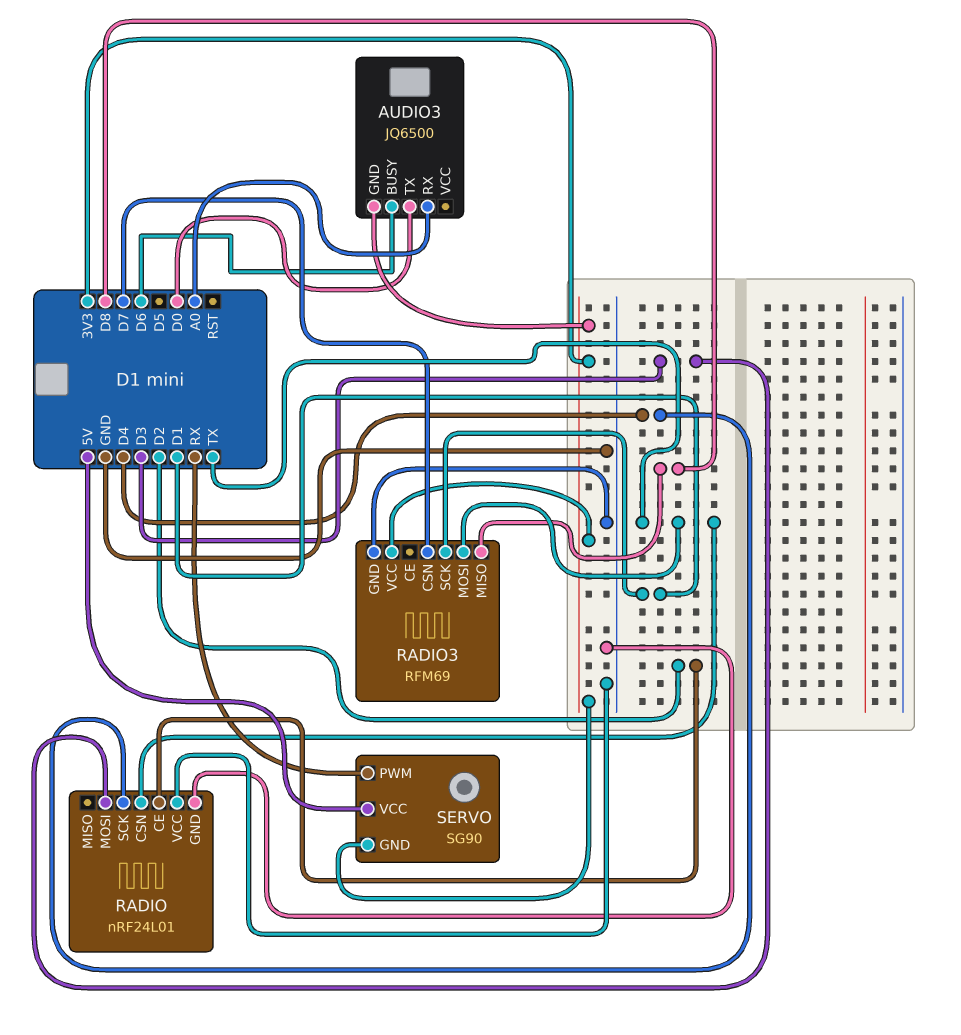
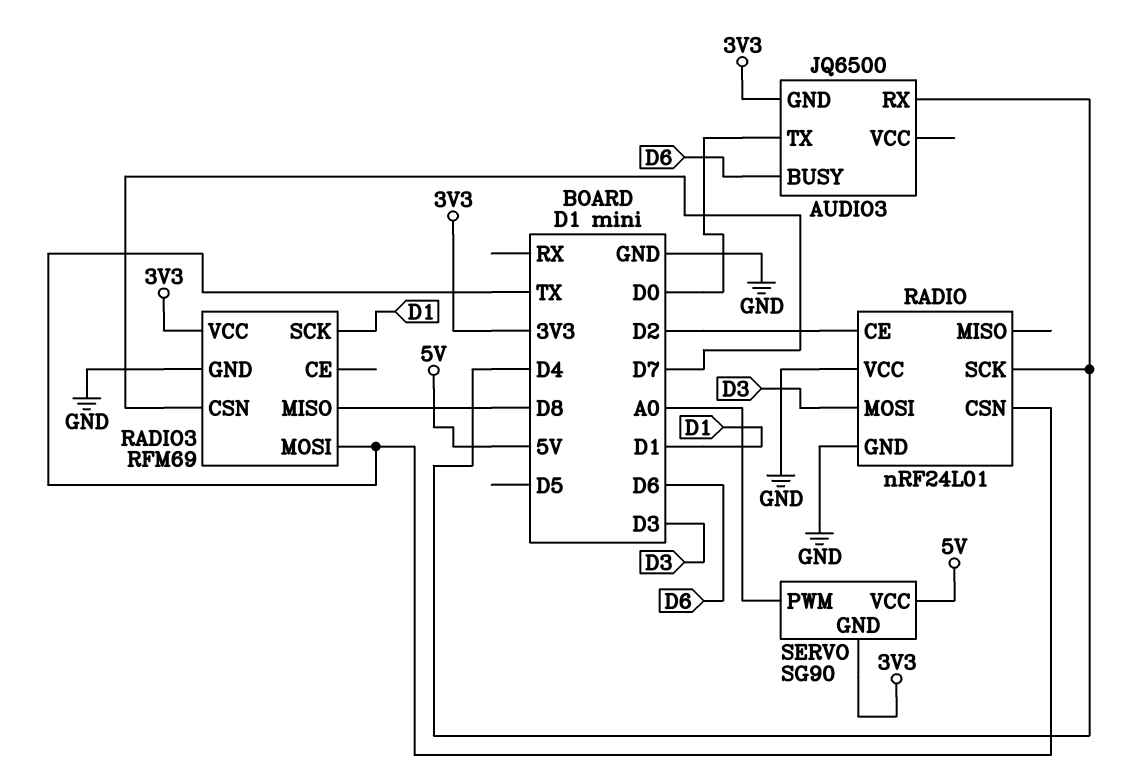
AUDIO3 pin RX: A0 -> D4
SERVO pin PWM: RX -> A0

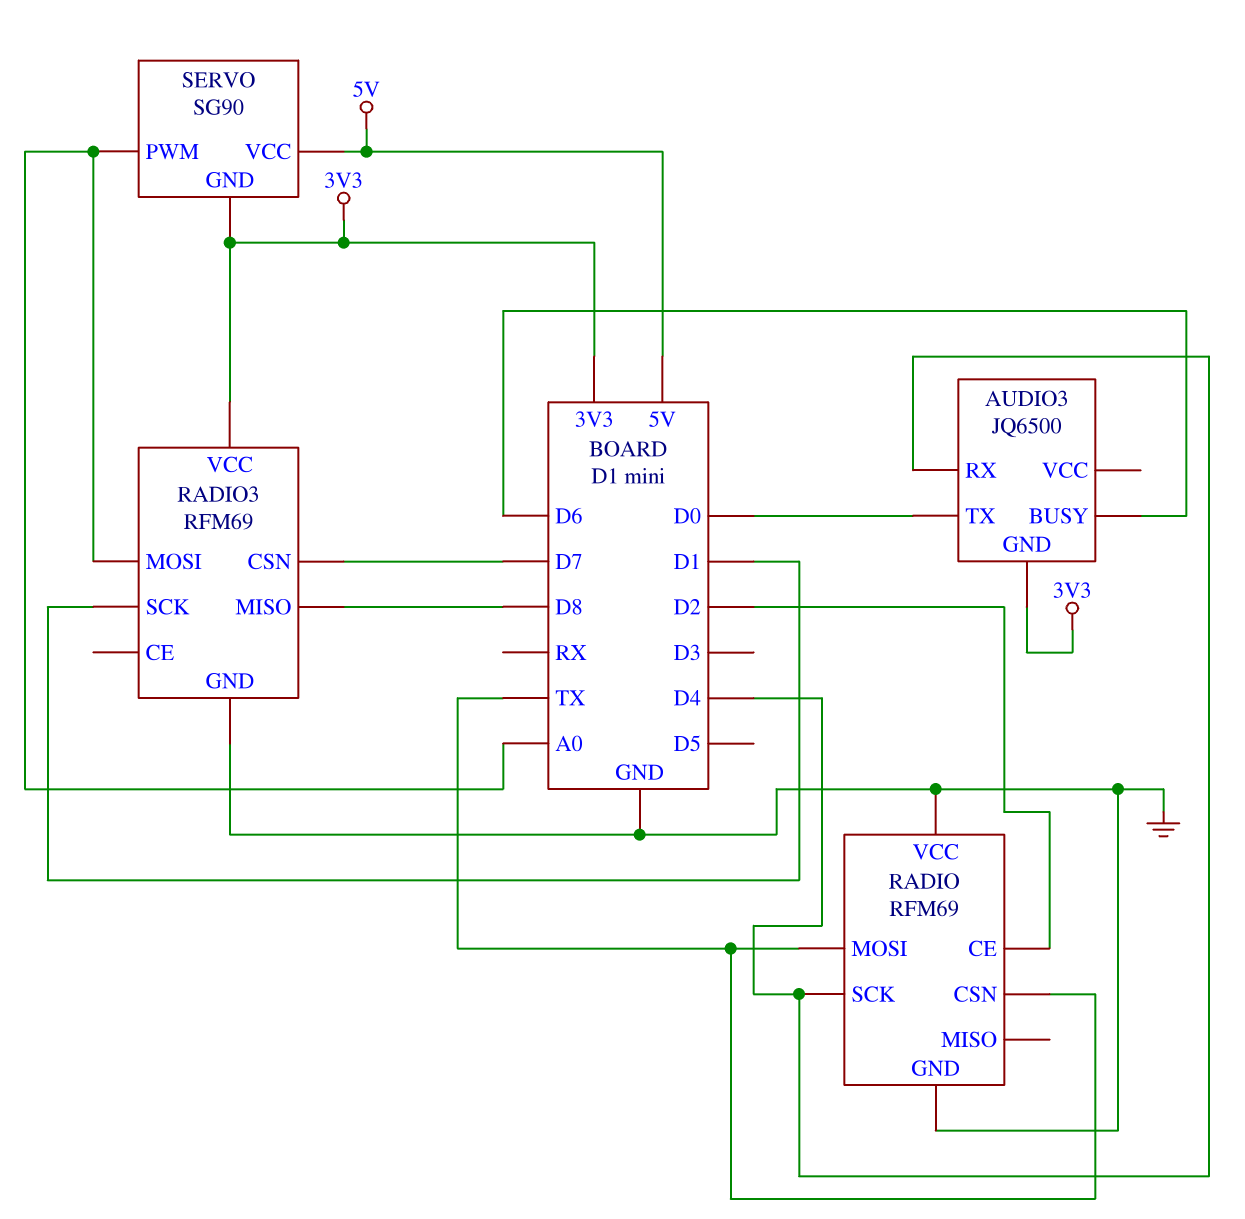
RADIO: nRF24L01 -> RFM69
RADIO pin MOSI: D3 -> TX
RADIO3 pin MOSI: TX -> A0

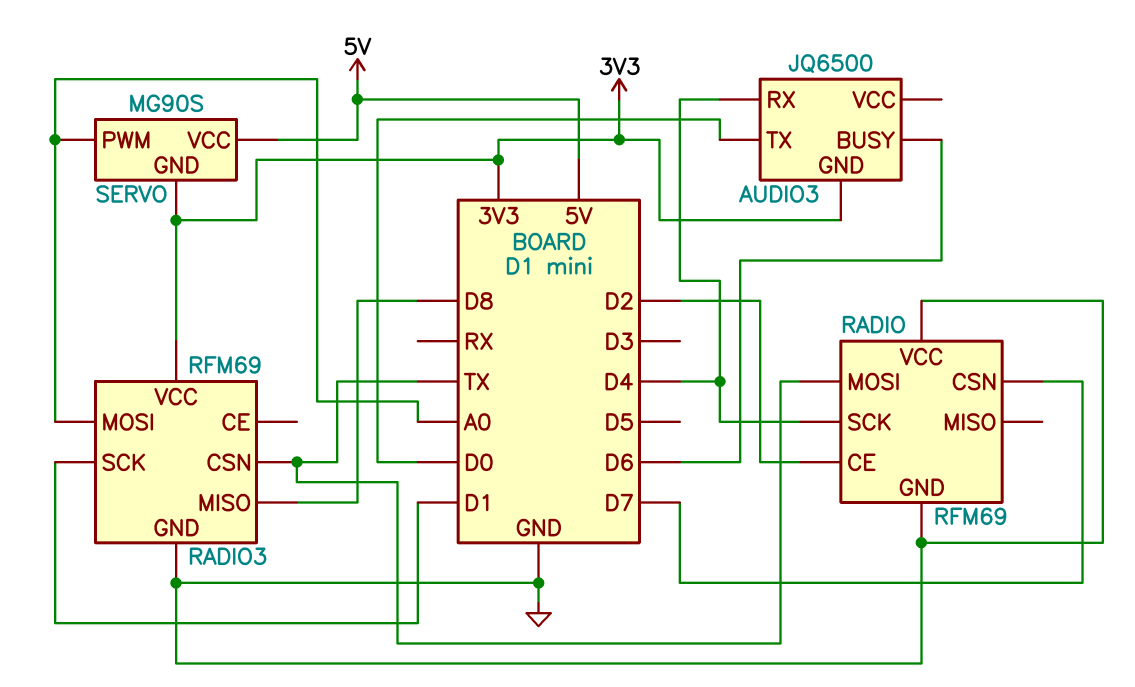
RADIO pin CSN: TX -> D7
RADIO3 pin CSN: D7 -> TX
SERVO: SG90 -> MG90S

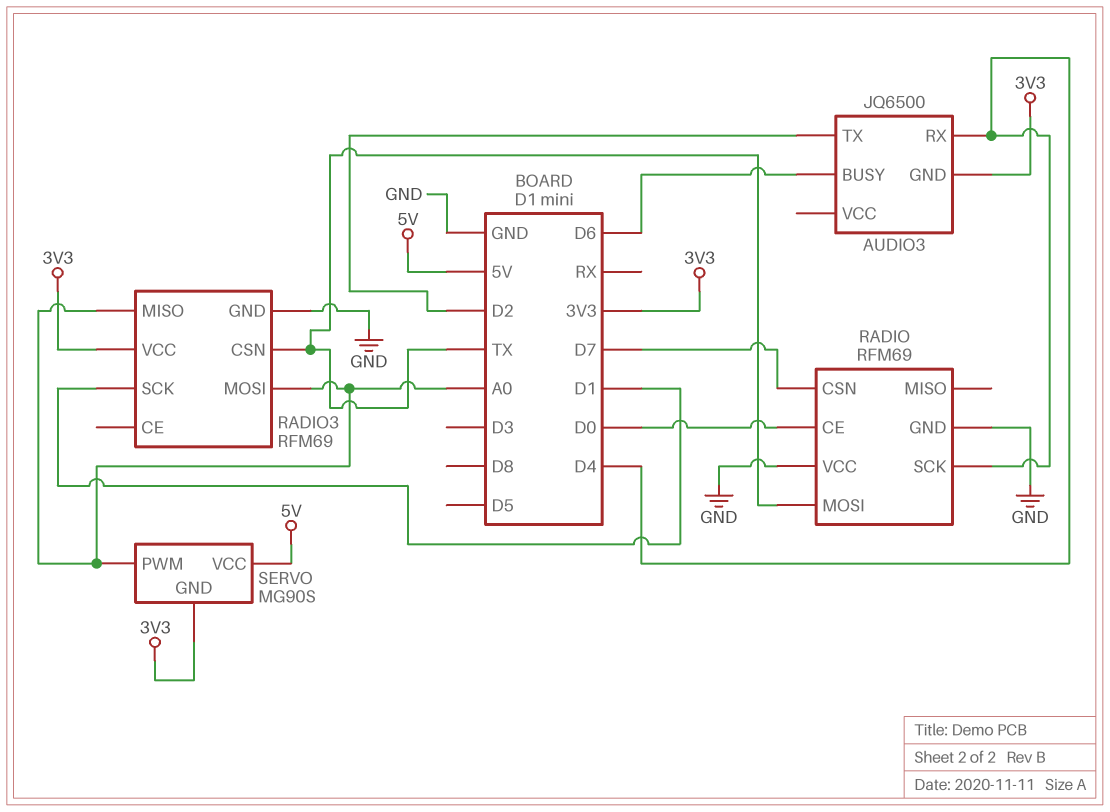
AUDIO3 pin TX: D0 -> D2
RADIO pin CE: D2 -> D0
RADIO3 pin MISO: D8 -> A0

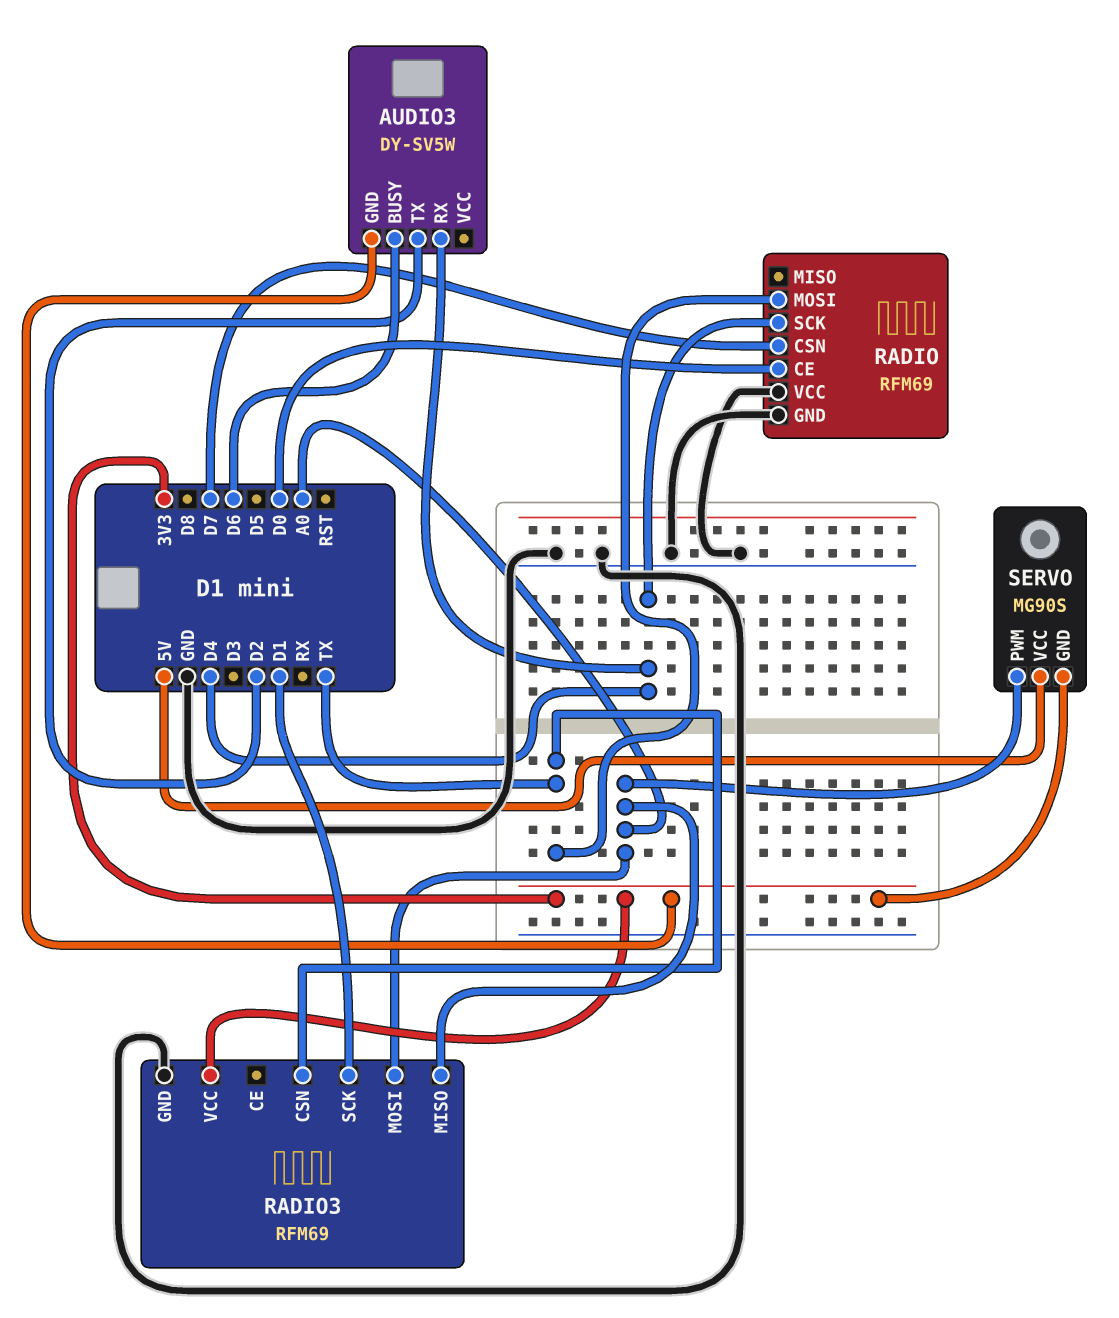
AUDIO3: JQ6500 -> DY-SV5W

